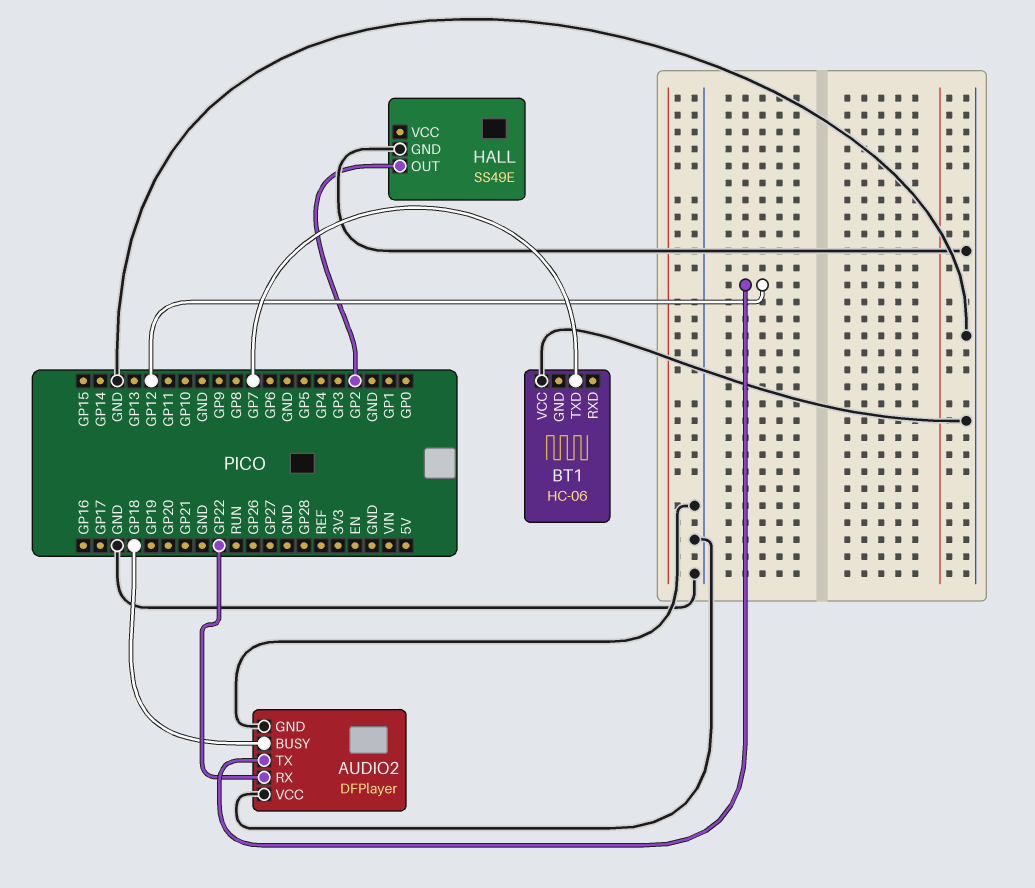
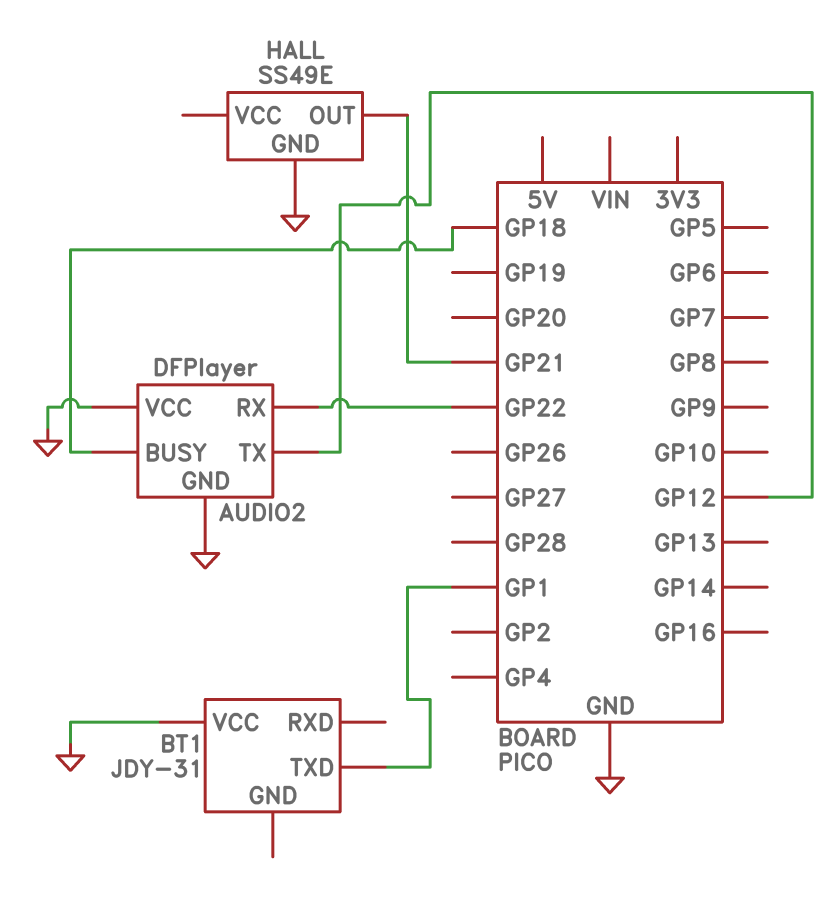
BT1: HC-06 -> JDY-31
BT1 pin TXD: GP7 -> GP1
HALL pin OUT: GP2 -> GP21

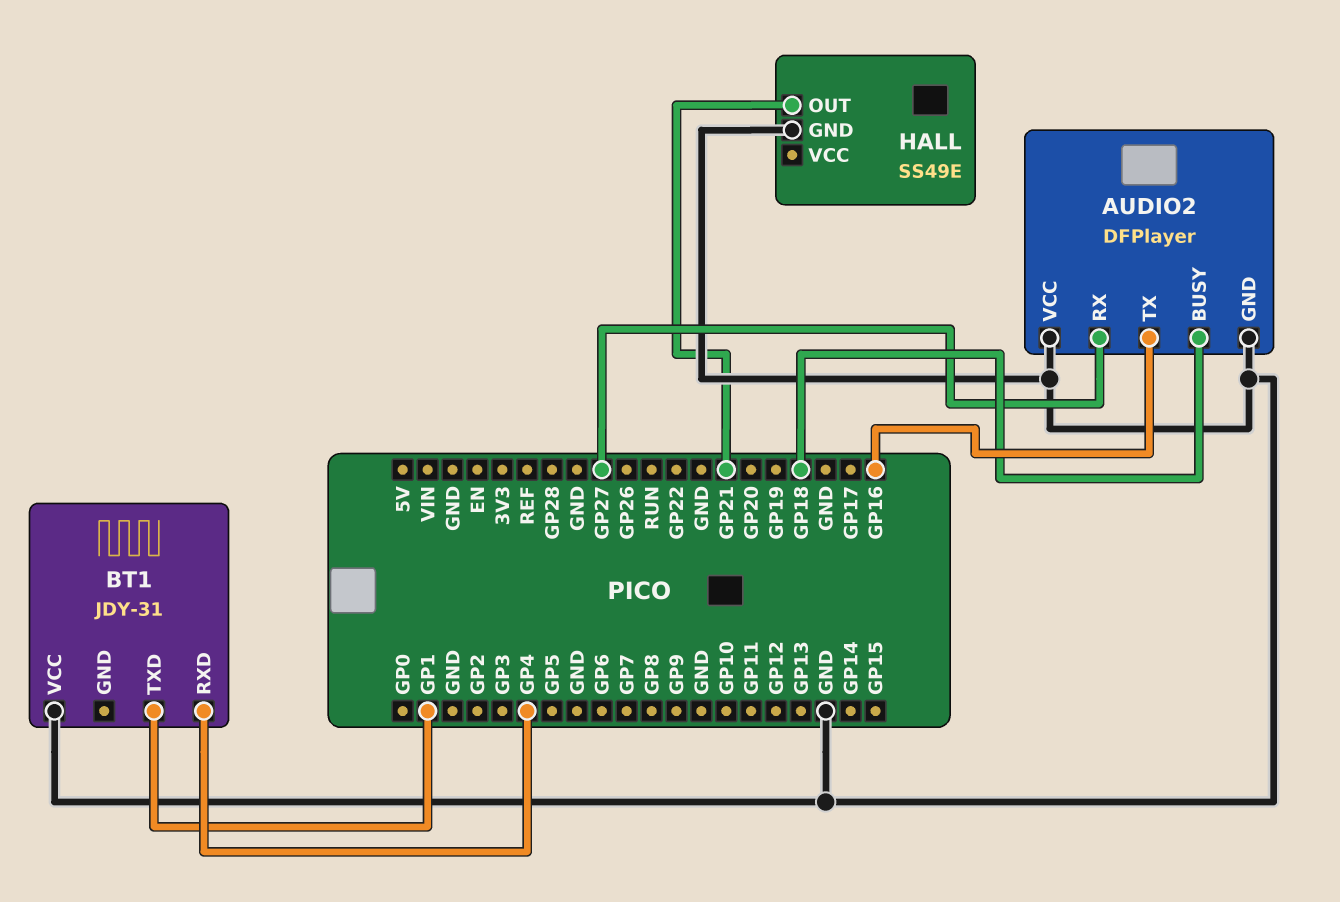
AUDIO2 pin RX: GP22 -> GP27
AUDIO2 pin TX: GP12 -> GP16
BT1 pin RXD: none -> GP4

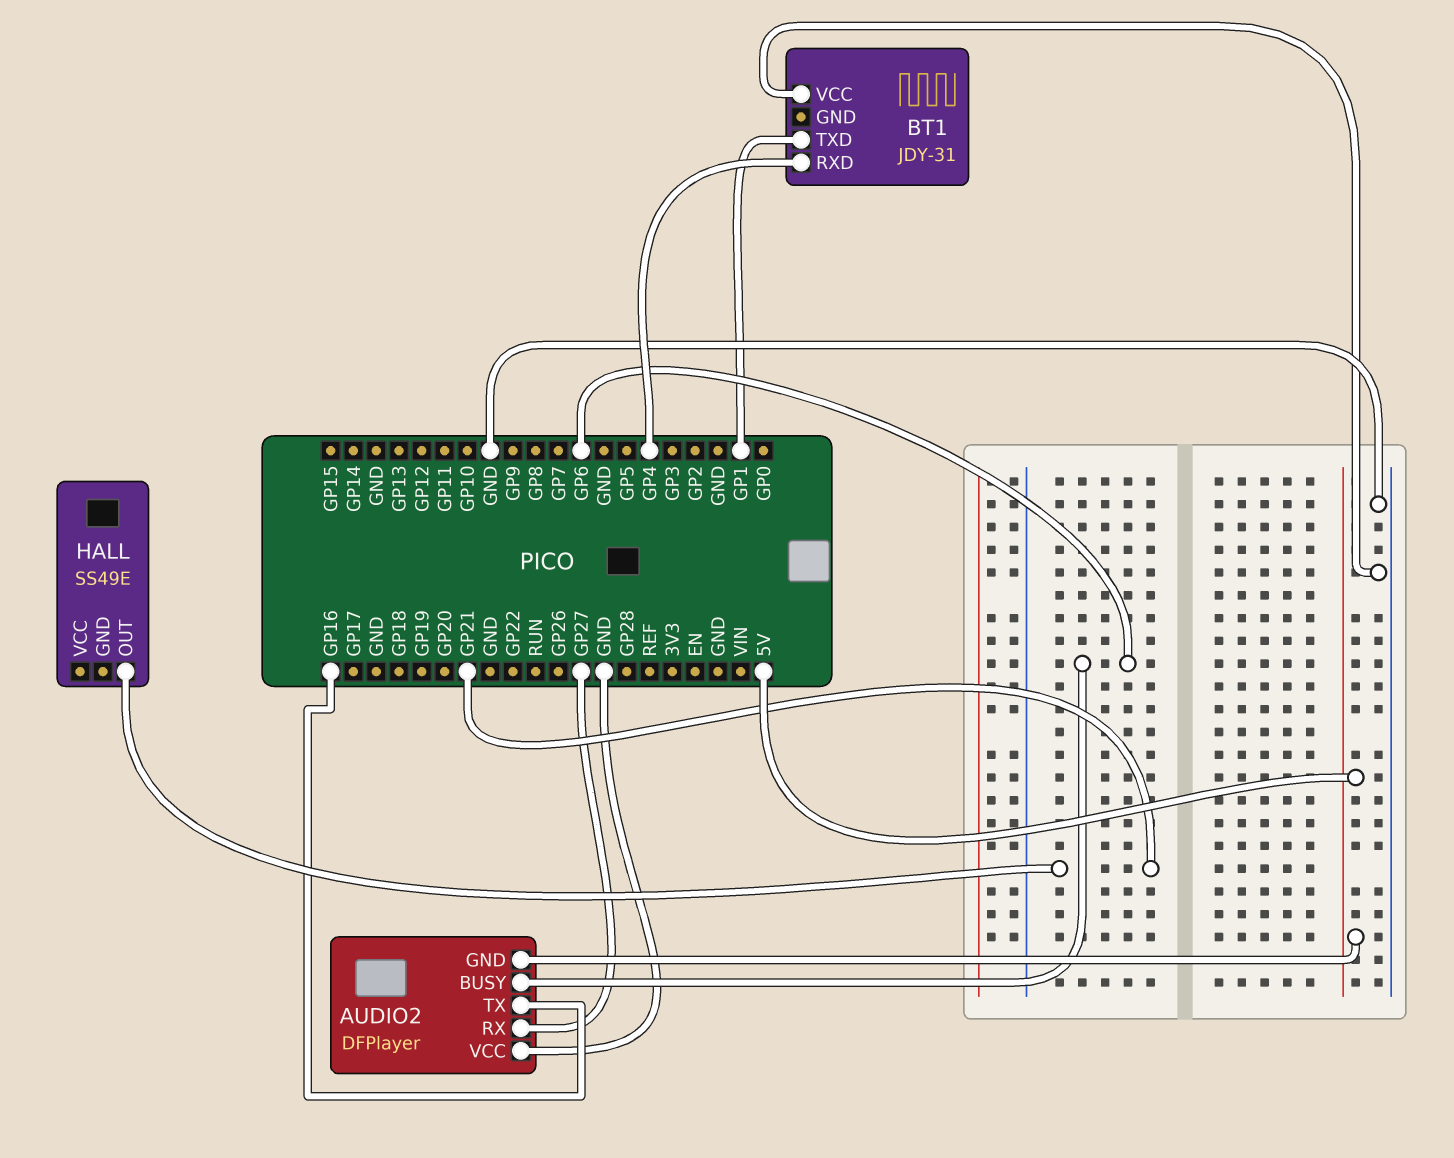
AUDIO2 pin BUSY: GP18 -> GP6
AUDIO2 pin GND: GND -> 5V
HALL pin GND: GND -> none

